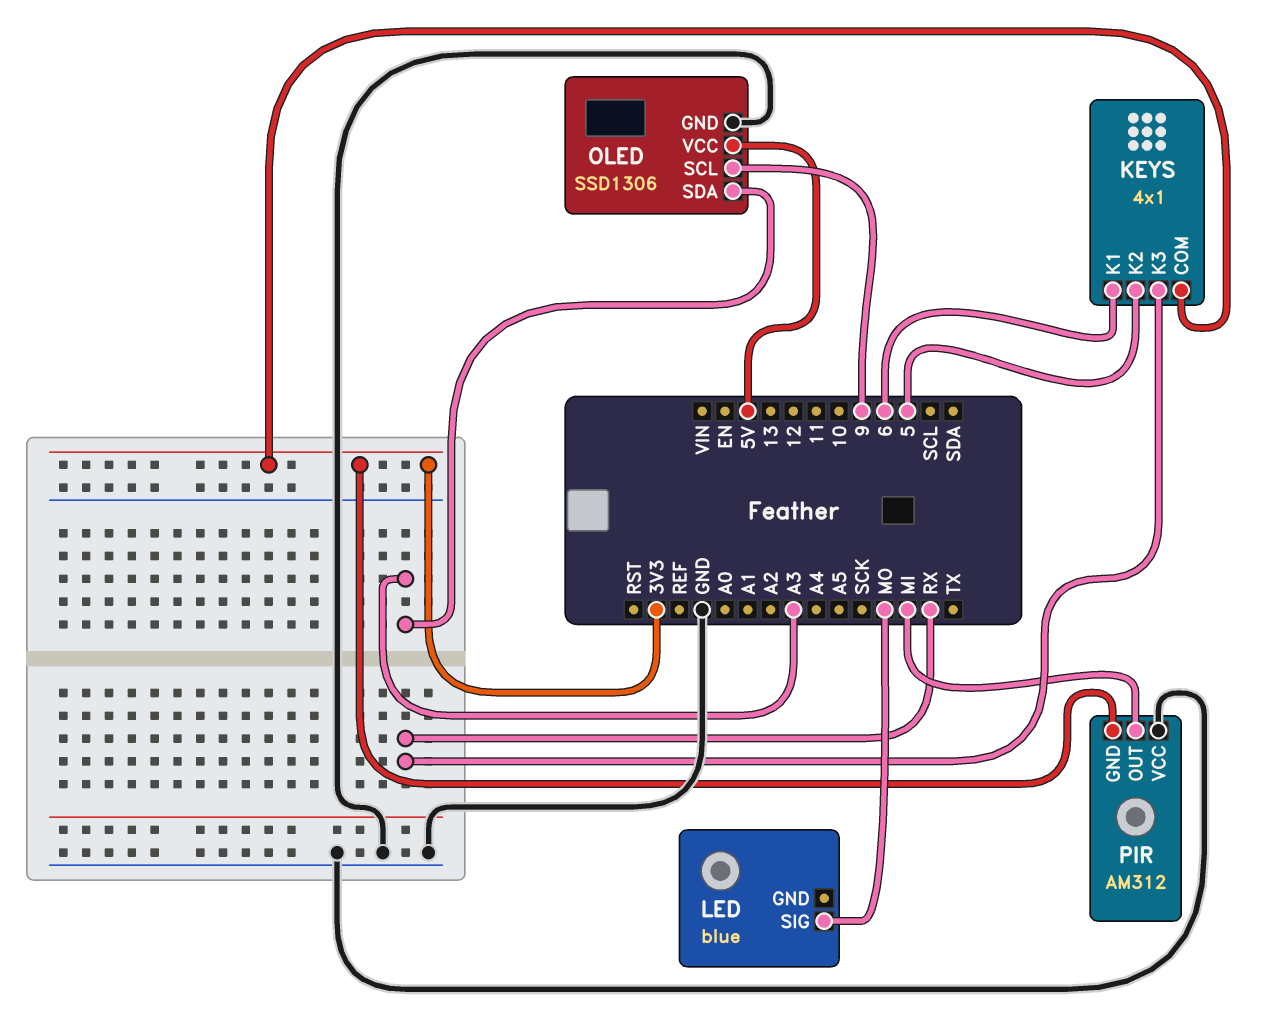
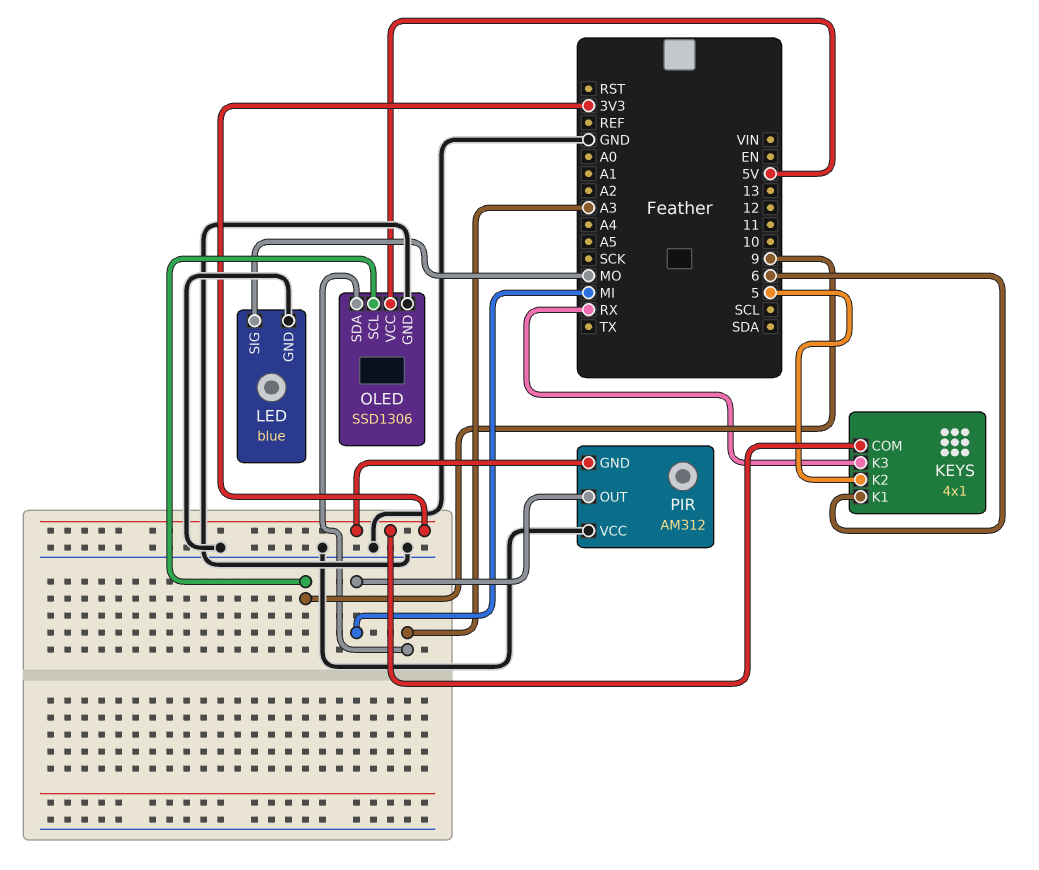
LED pin GND: none -> GND

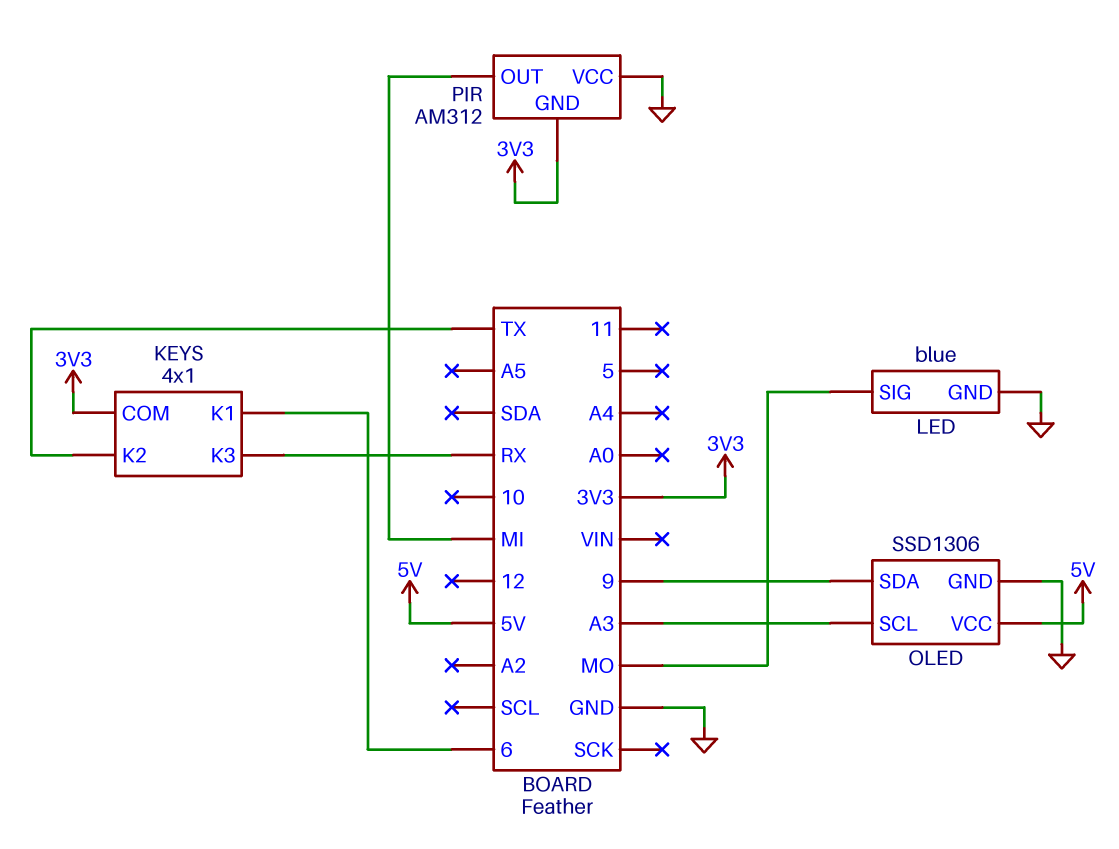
KEYS pin K2: 5 -> TX
OLED pin SCL: 9 -> A3
OLED pin SDA: A3 -> 9

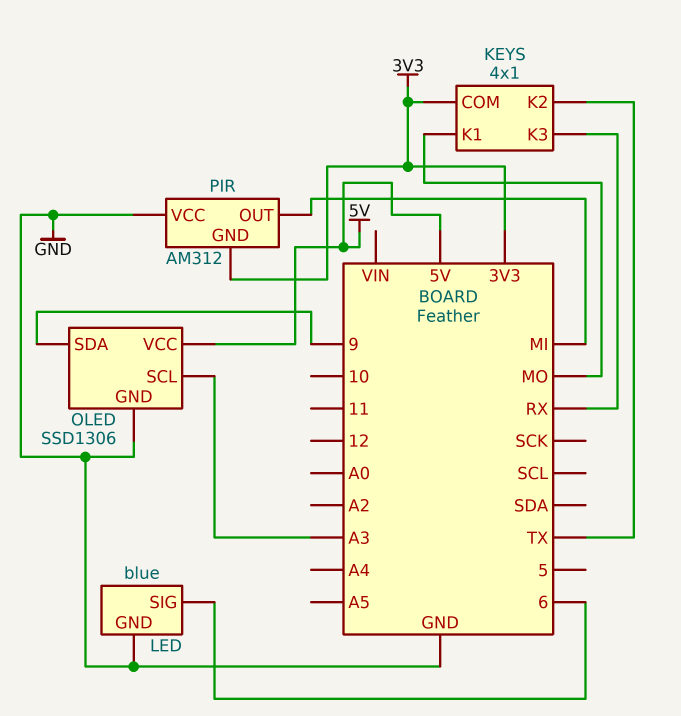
KEYS pin K1: 6 -> MO
LED pin SIG: MO -> 6

